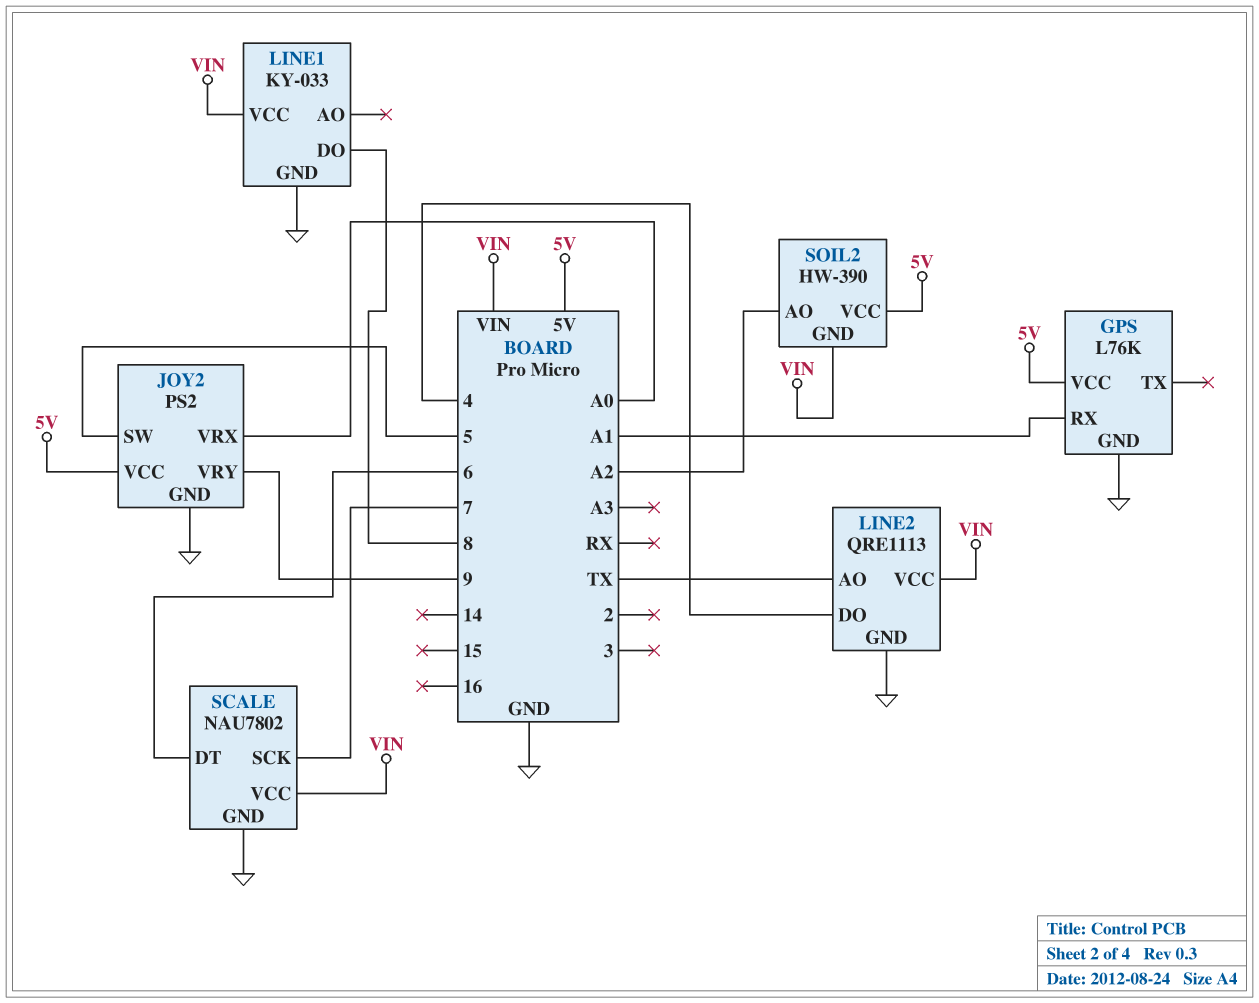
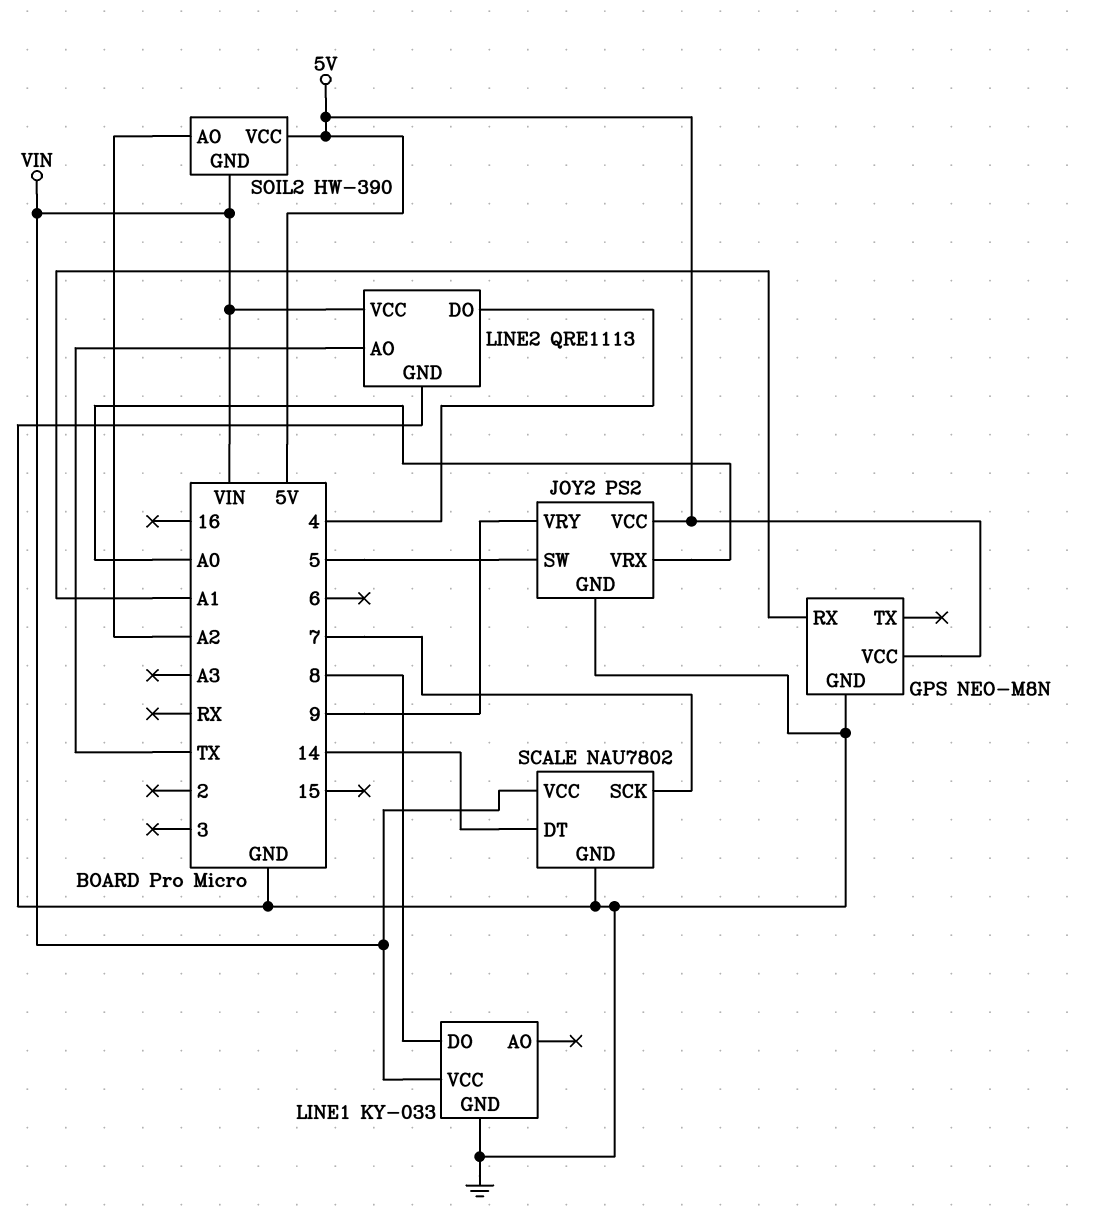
GPS: L76K -> NEO-M8N
SCALE pin DT: 6 -> 14

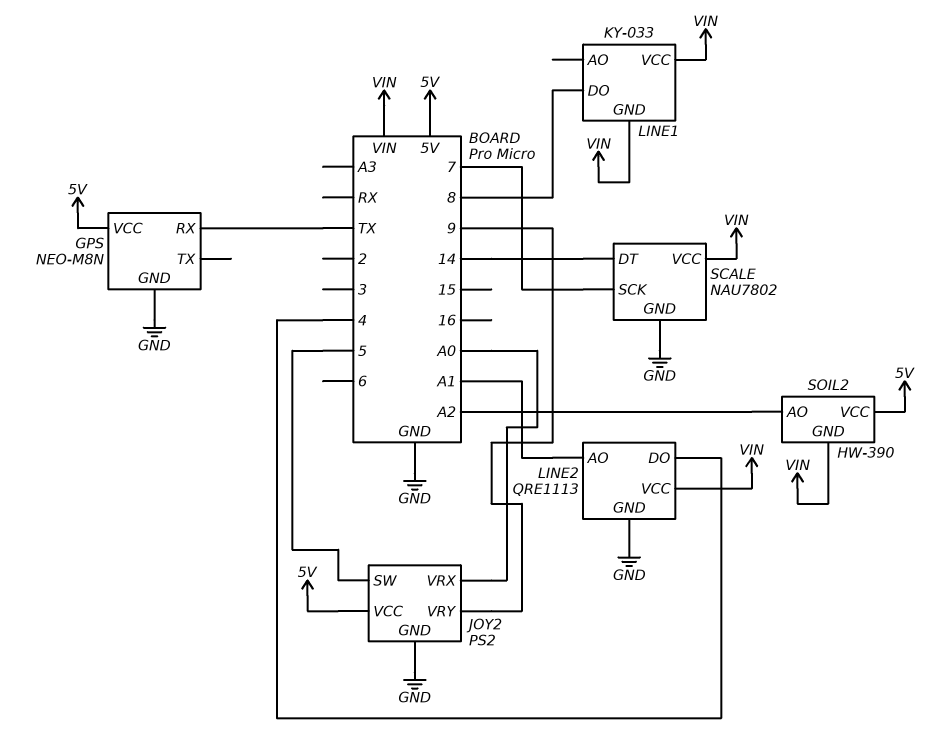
GPS pin RX: A1 -> TX
LINE1 pin GND: GND -> VIN
LINE2 pin AO: TX -> A1

